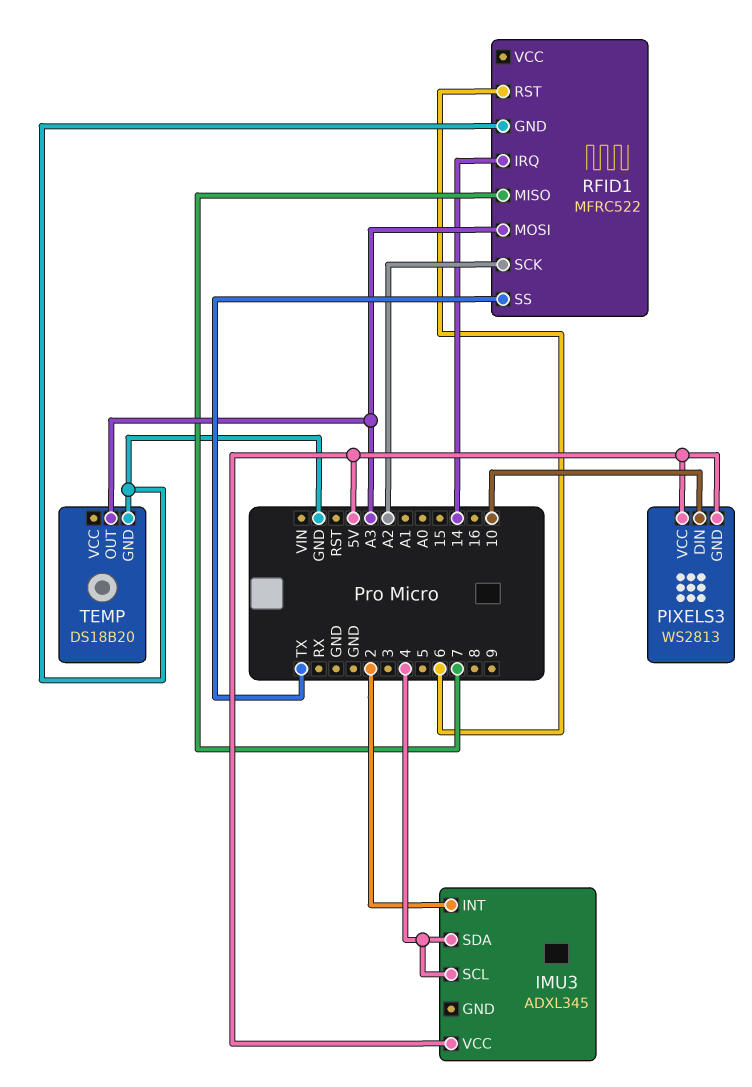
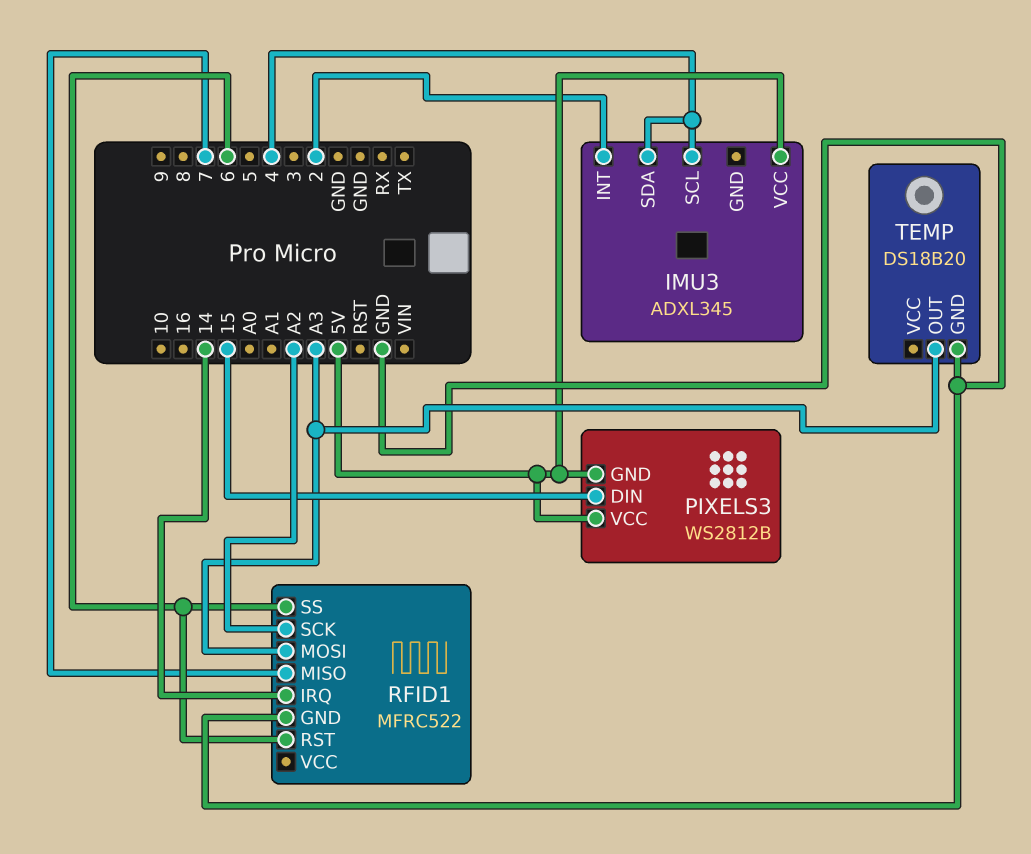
PIXELS3: WS2813 -> WS2812B
PIXELS3 pin DIN: 10 -> 15
RFID1 pin SS: TX -> 6

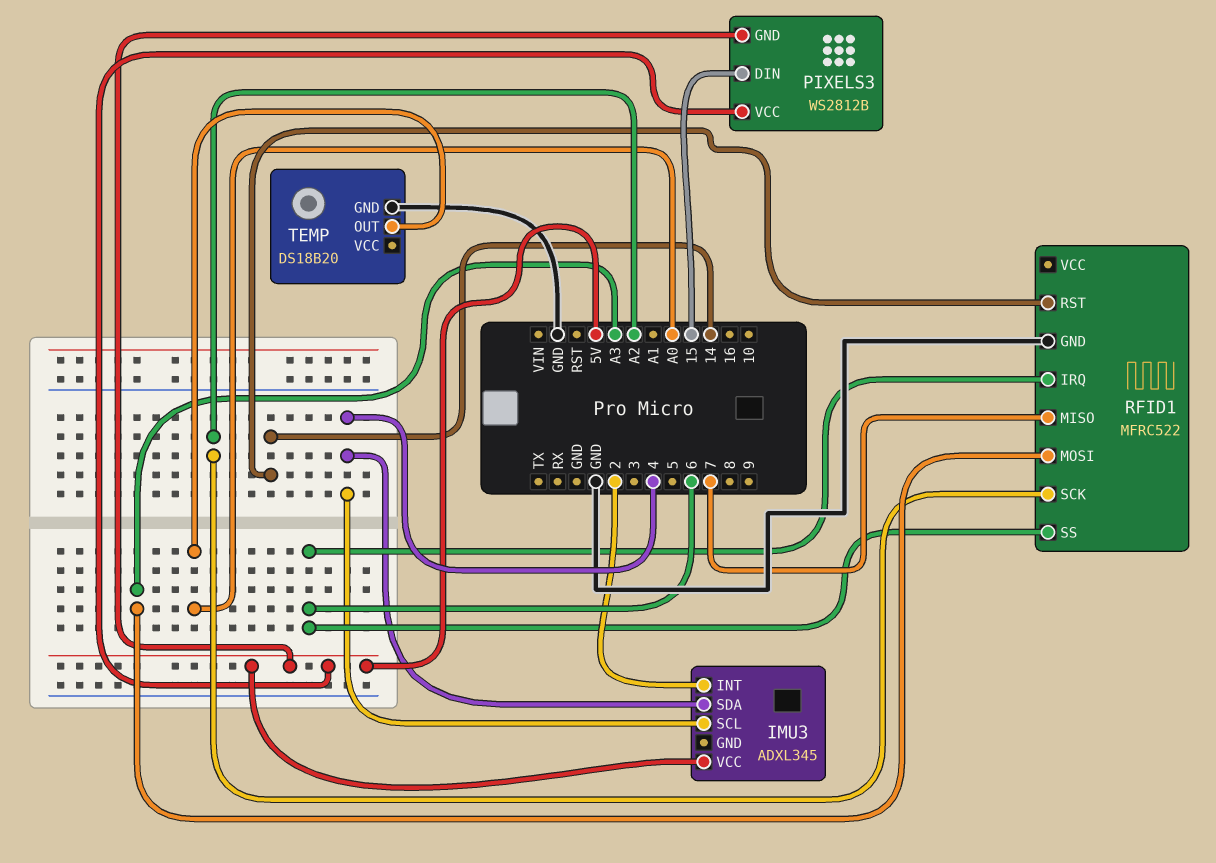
RFID1 pin IRQ: 14 -> 6
RFID1 pin RST: 6 -> 14
TEMP pin OUT: A3 -> A0

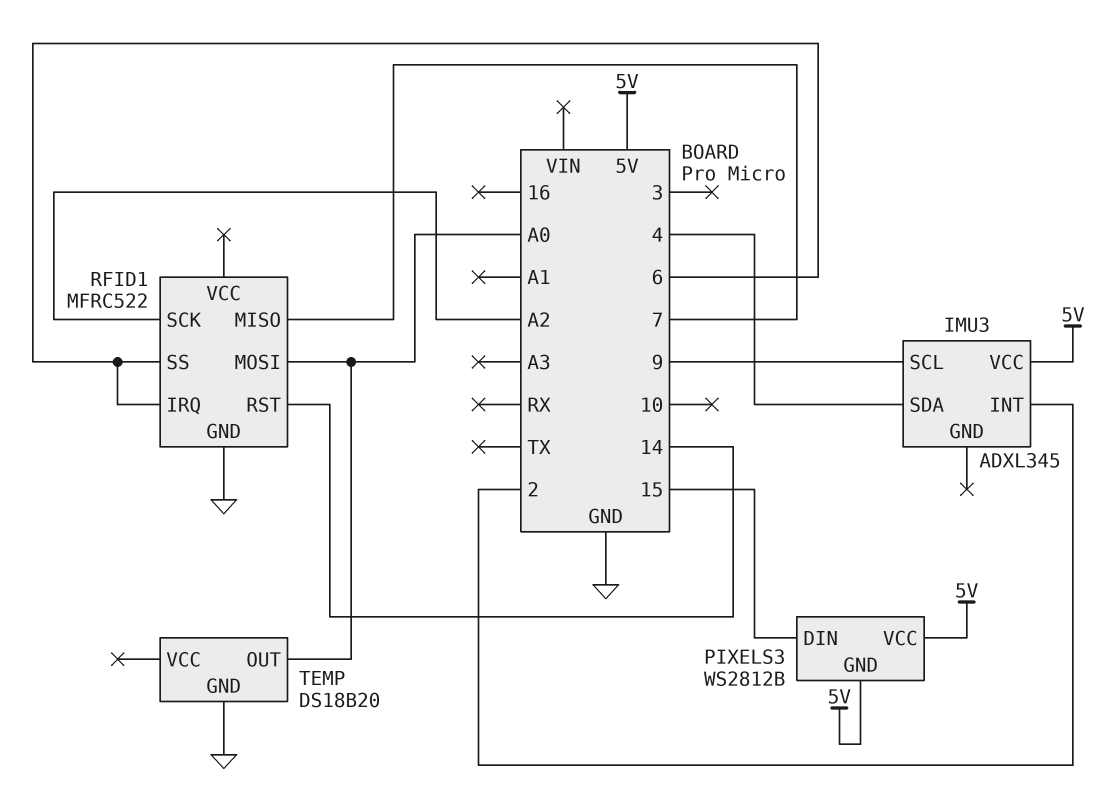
IMU3 pin SCL: 4 -> 9
RFID1 pin MOSI: A3 -> A0

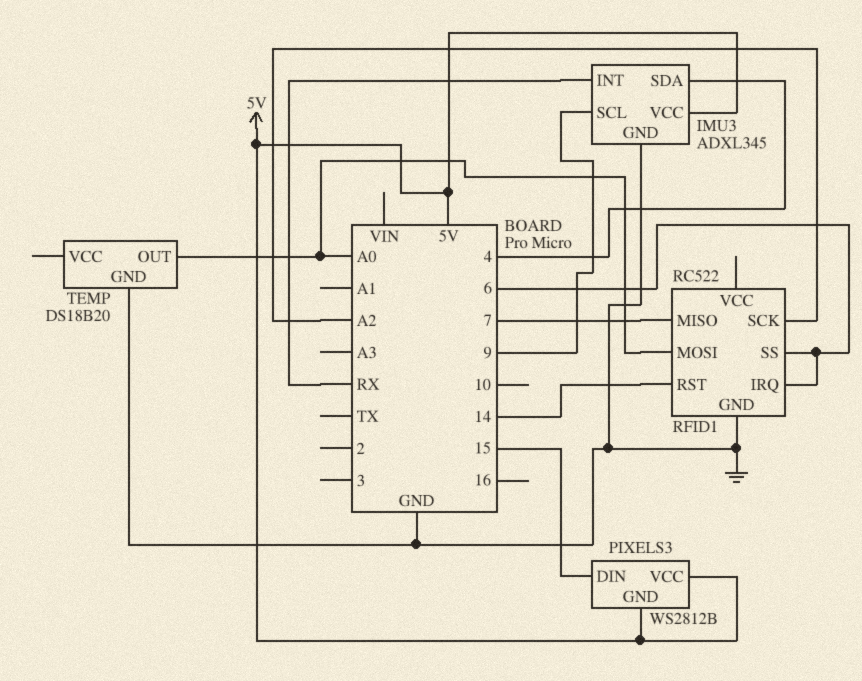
IMU3 pin GND: none -> GND
IMU3 pin INT: 2 -> RX
RFID1: MFRC522 -> RC522

